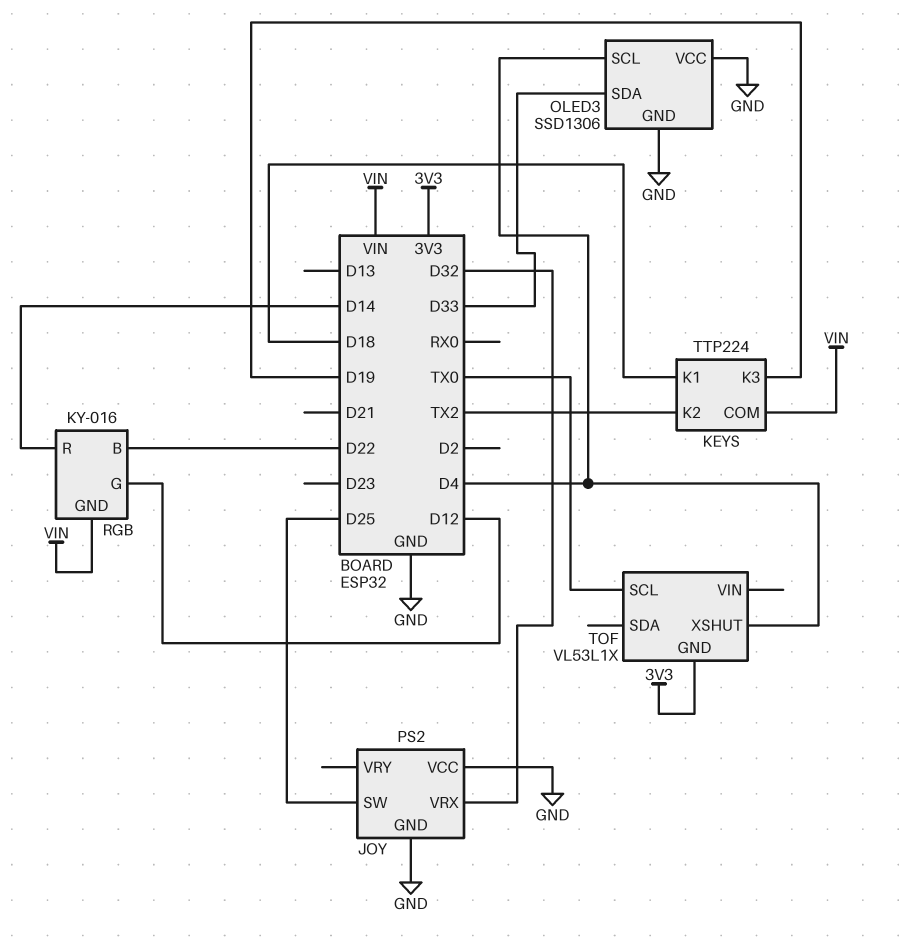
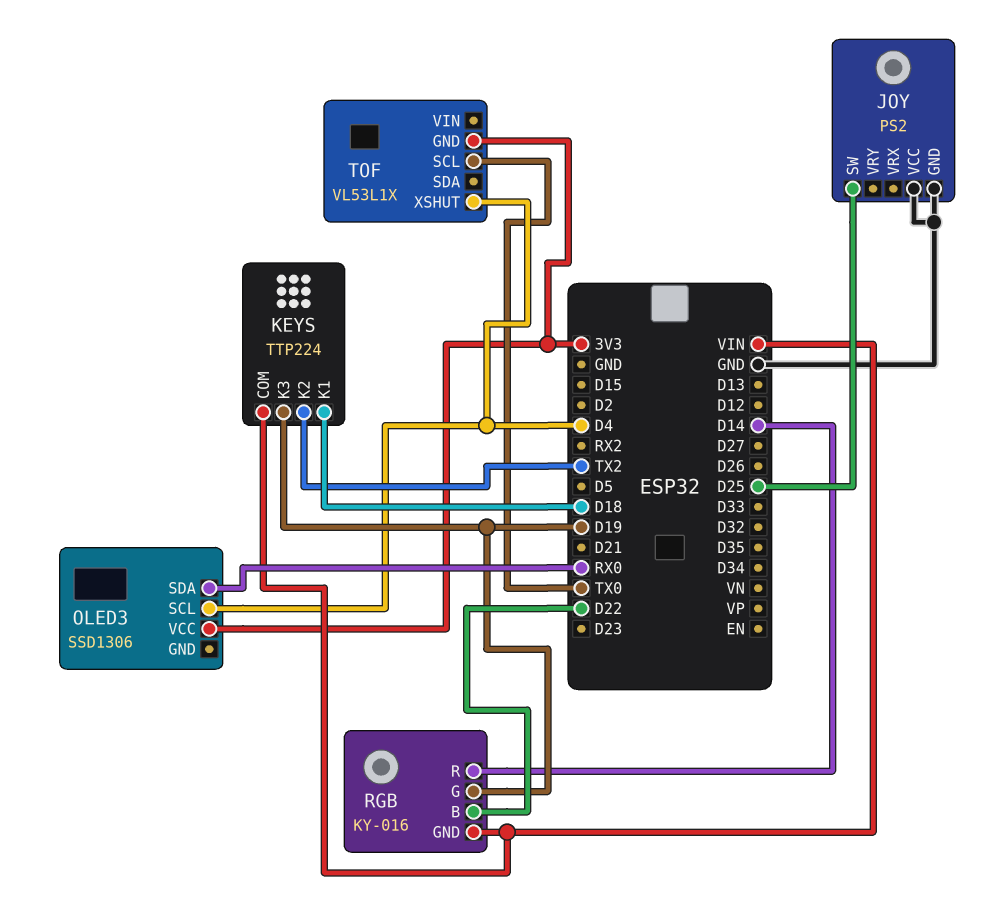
JOY pin VRX: D32 -> none
OLED3 pin GND: GND -> none
OLED3 pin SDA: D33 -> RX0
OLED3 pin VCC: GND -> 3V3
RGB pin G: D12 -> D19

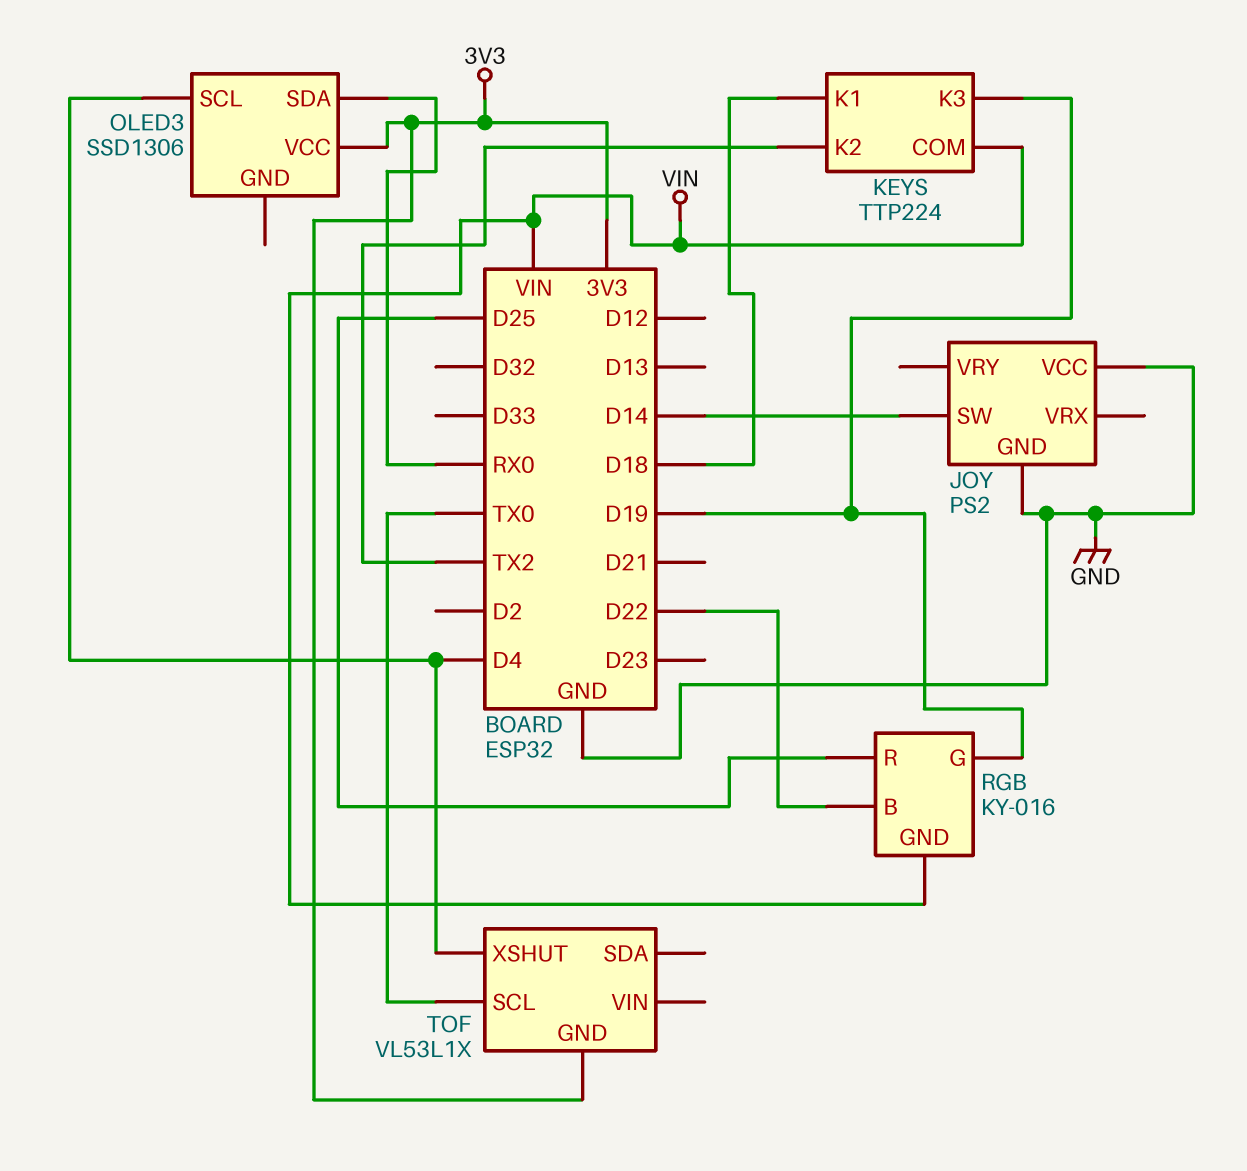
JOY pin SW: D25 -> D14
RGB pin R: D14 -> D25

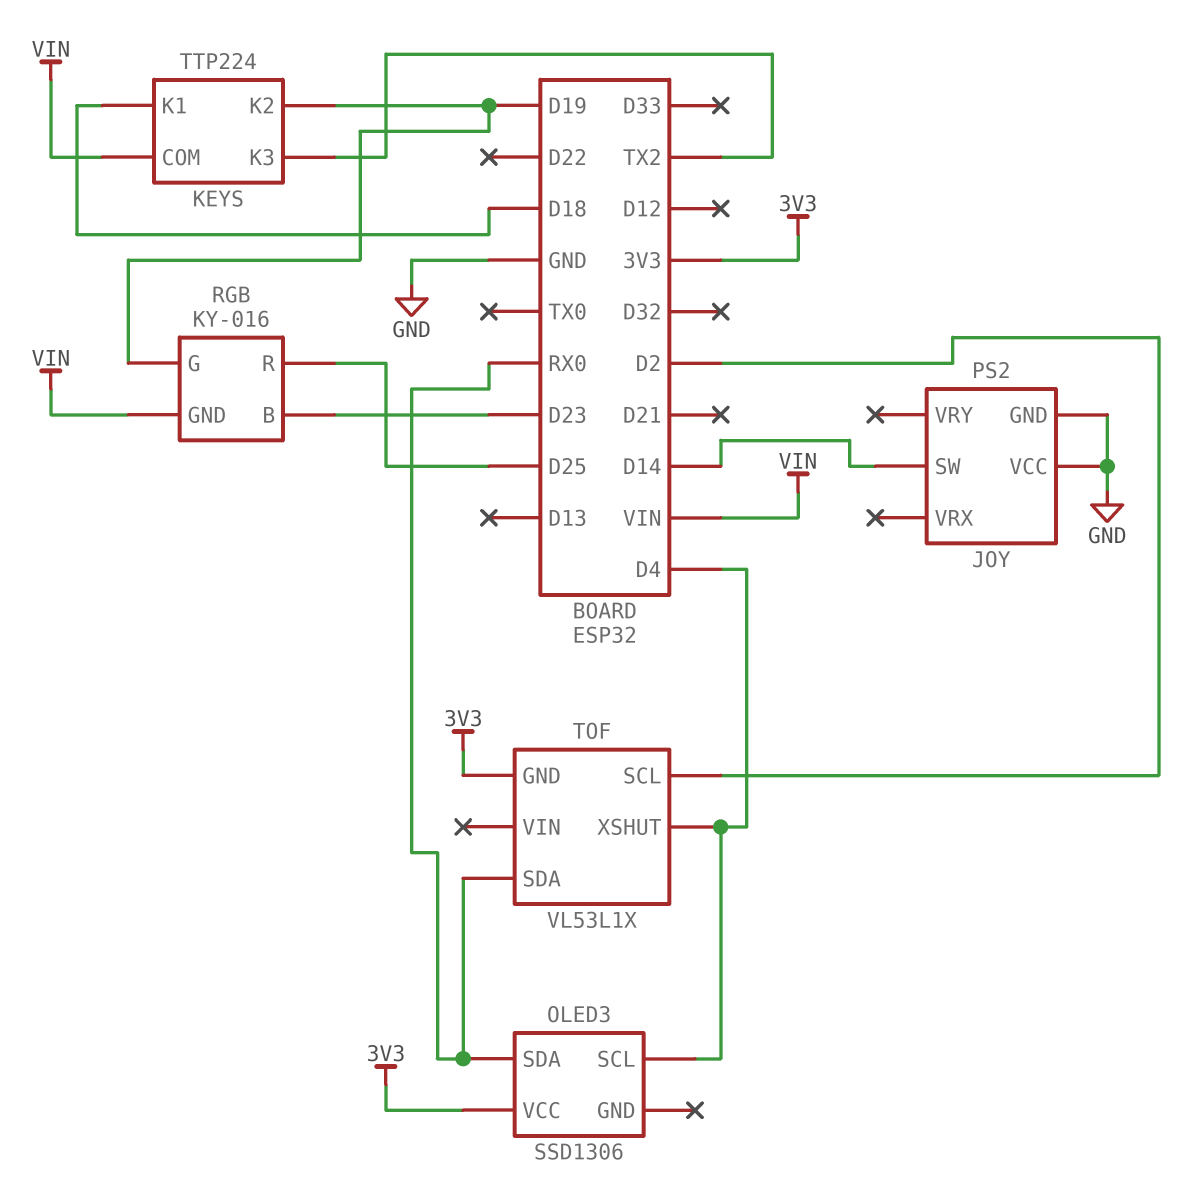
KEYS pin K2: TX2 -> D19
KEYS pin K3: D19 -> TX2
RGB pin B: D22 -> D23
TOF pin SCL: TX0 -> D2
TOF pin SDA: none -> RX0

